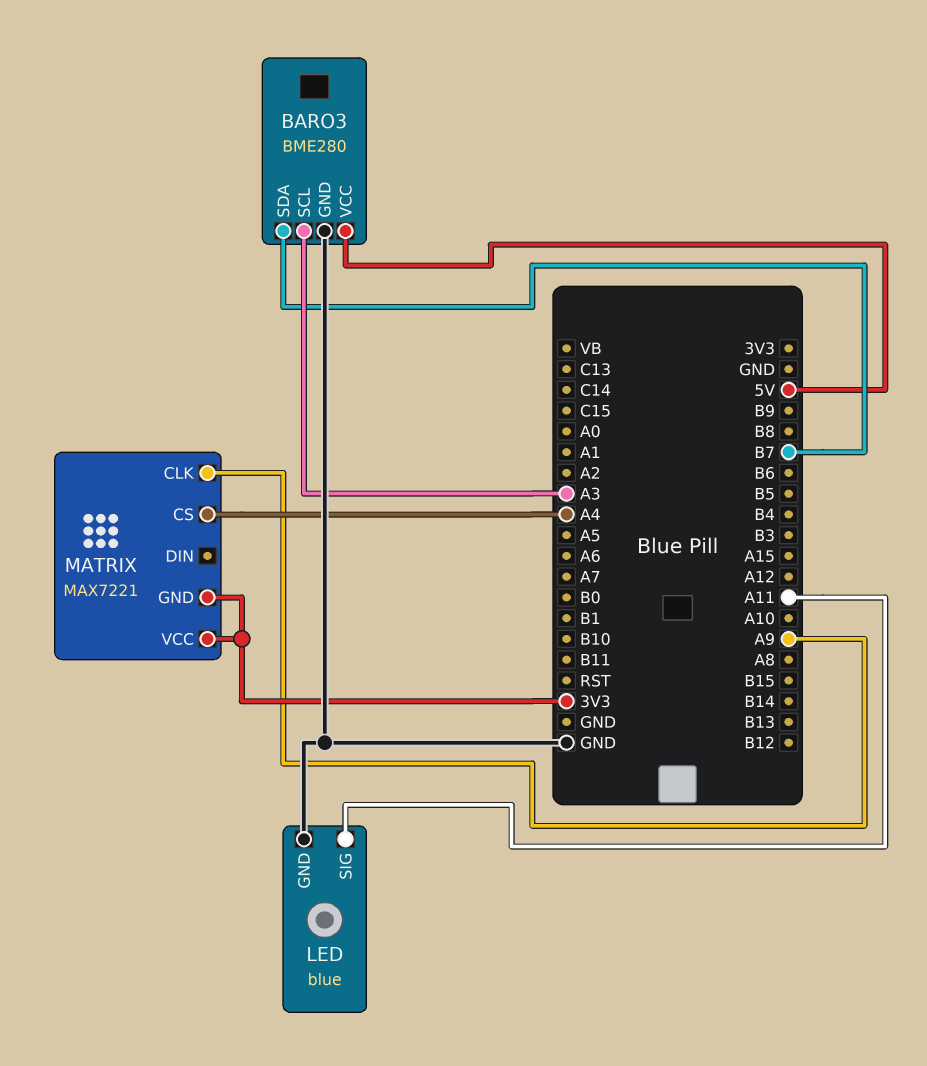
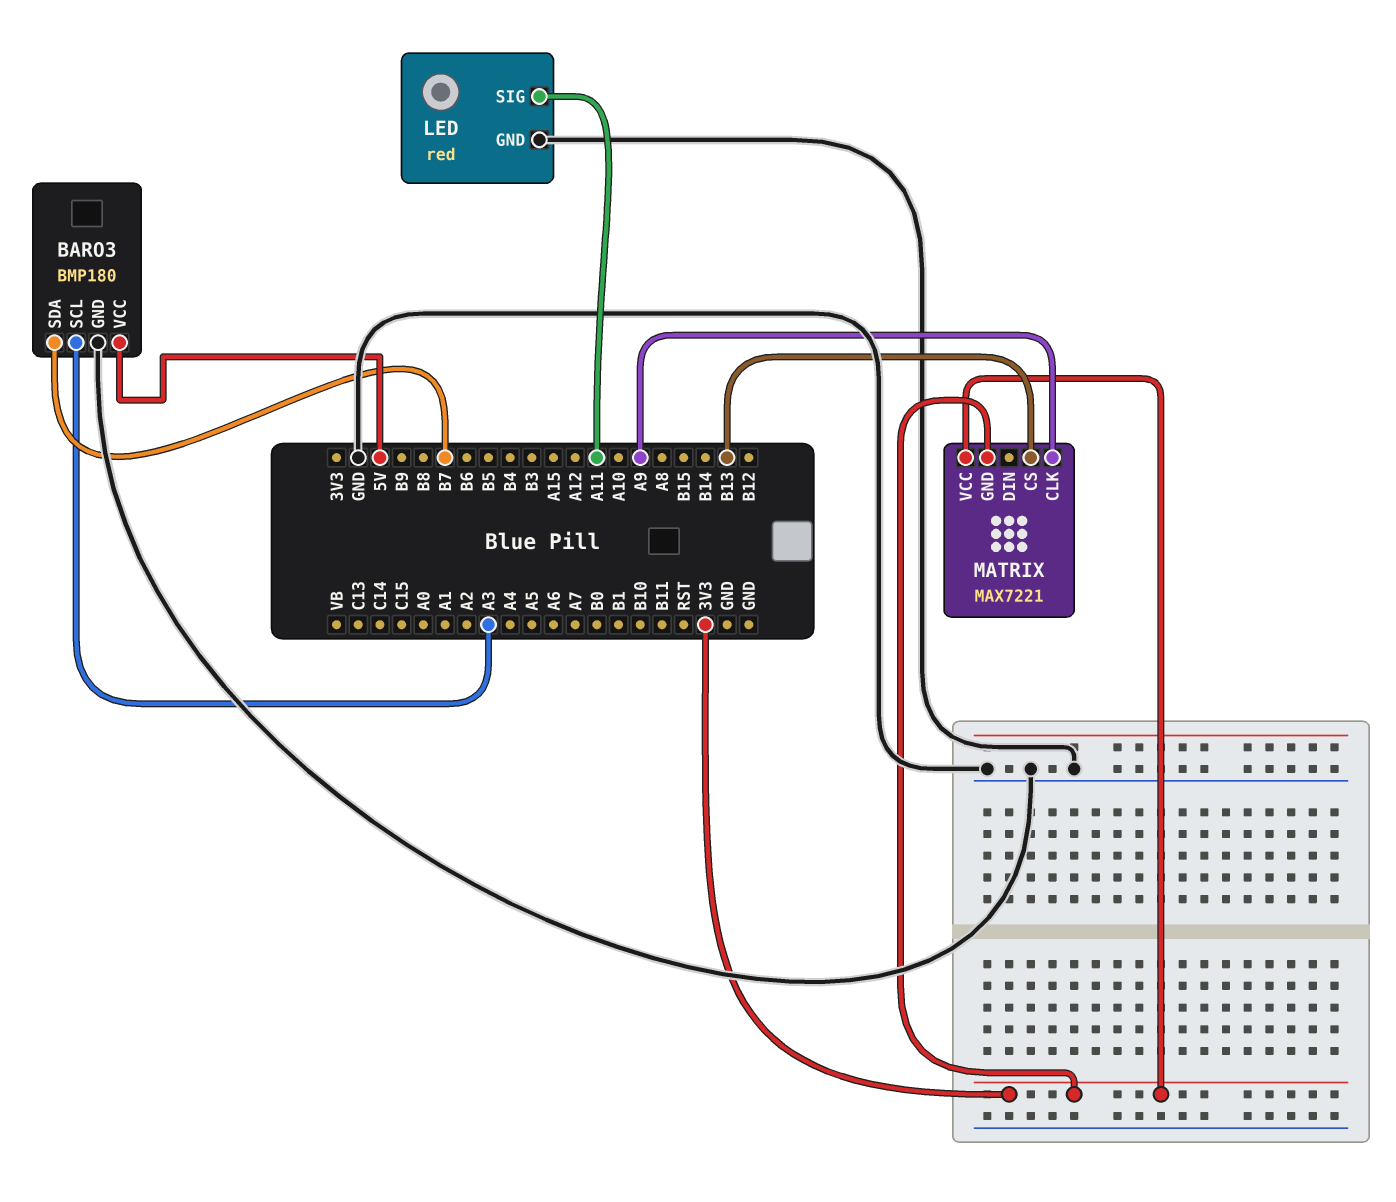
BARO3: BME280 -> BMP180
LED: blue -> red
MATRIX pin CS: A4 -> B13

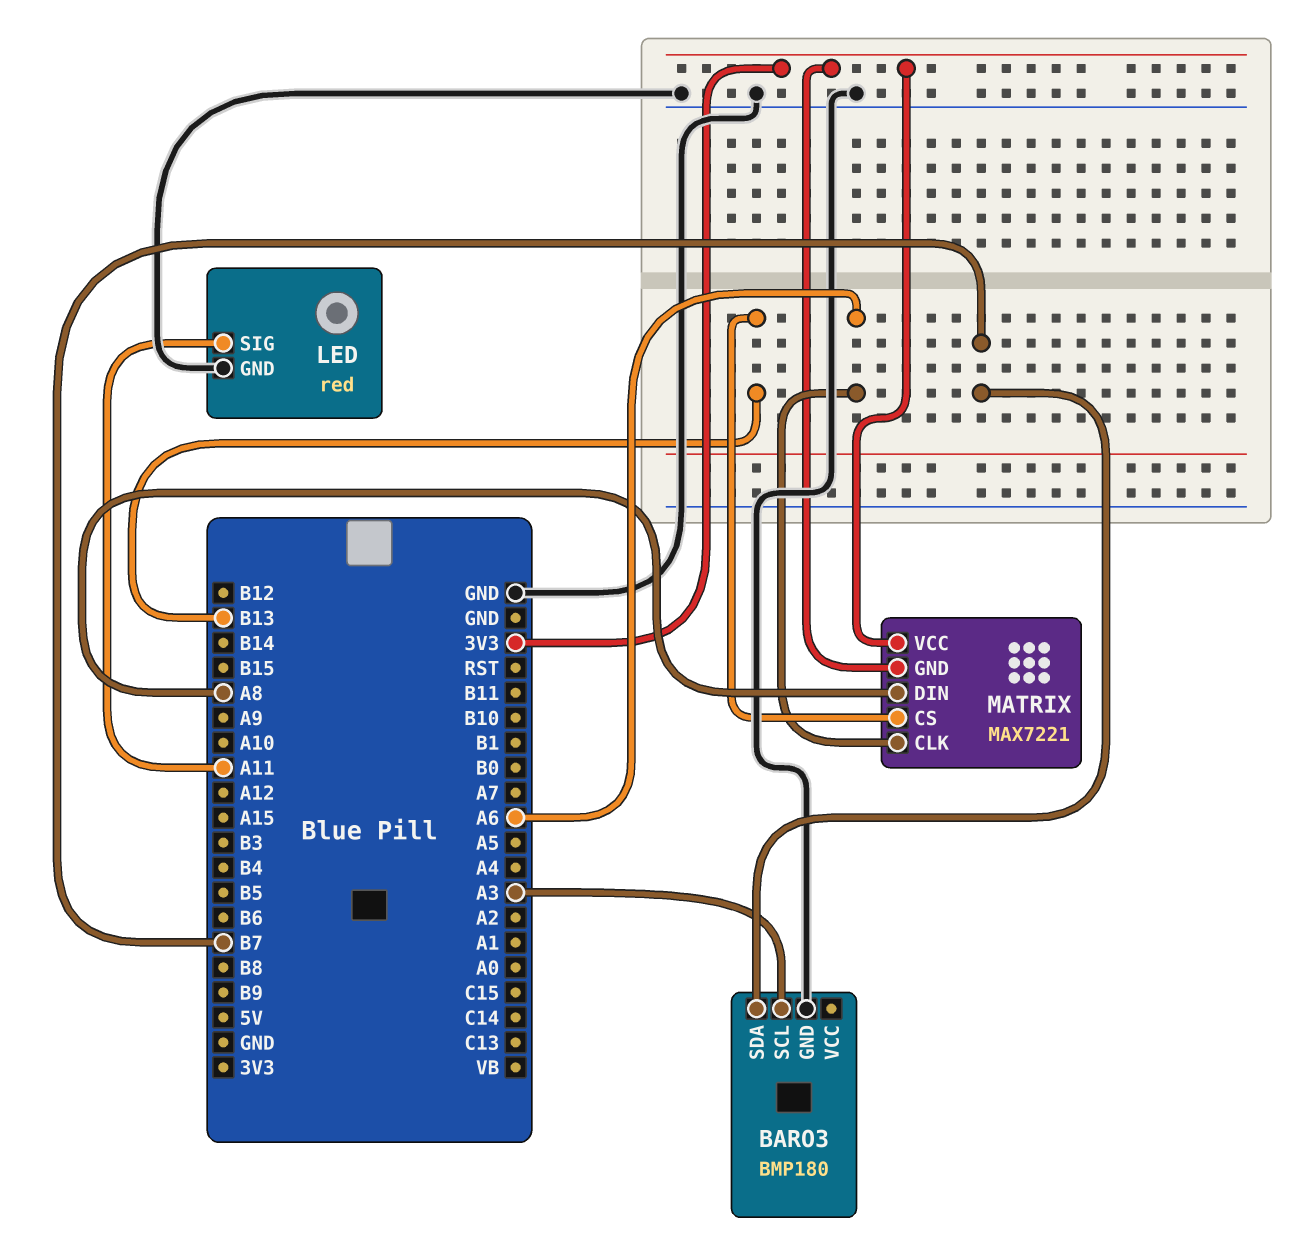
BARO3 pin VCC: 5V -> none
MATRIX pin CLK: A9 -> A6
MATRIX pin DIN: none -> A8

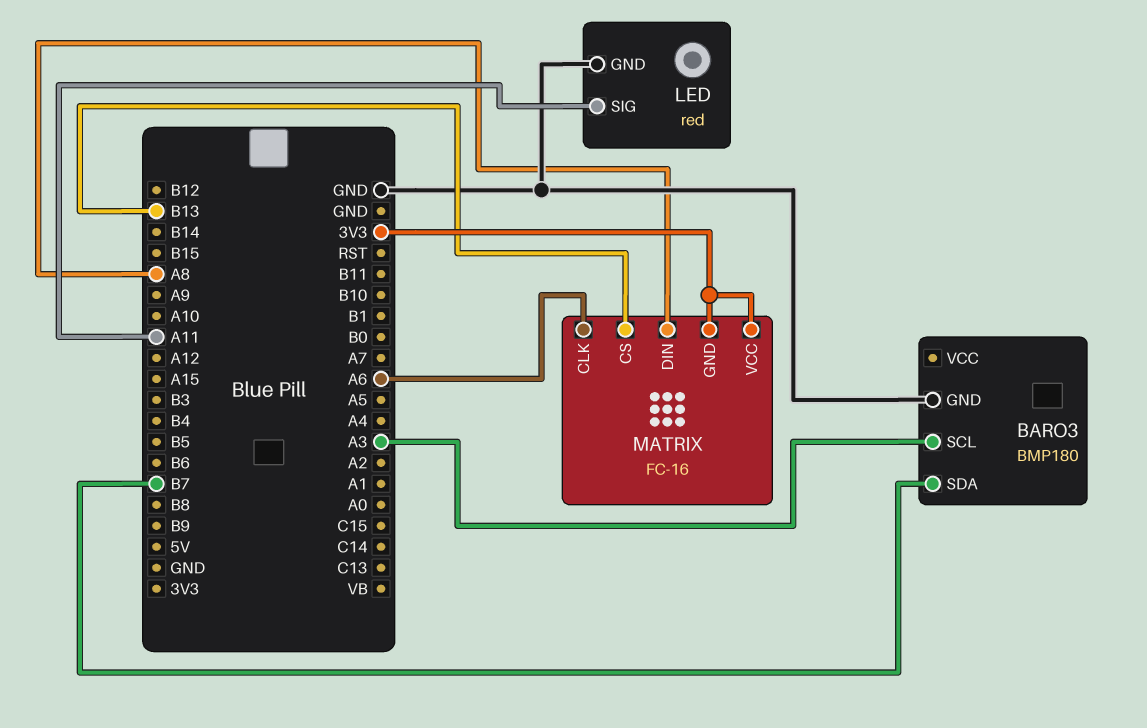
MATRIX: MAX7221 -> FC-16

